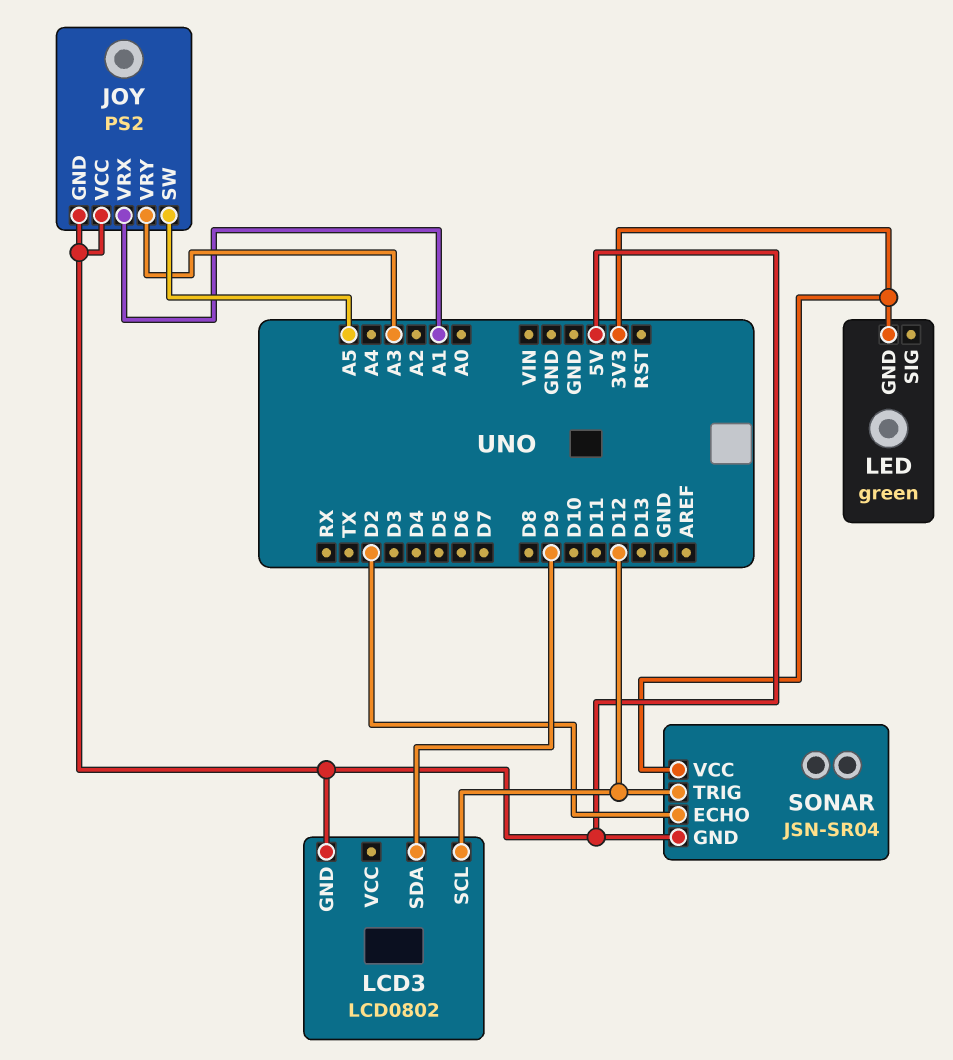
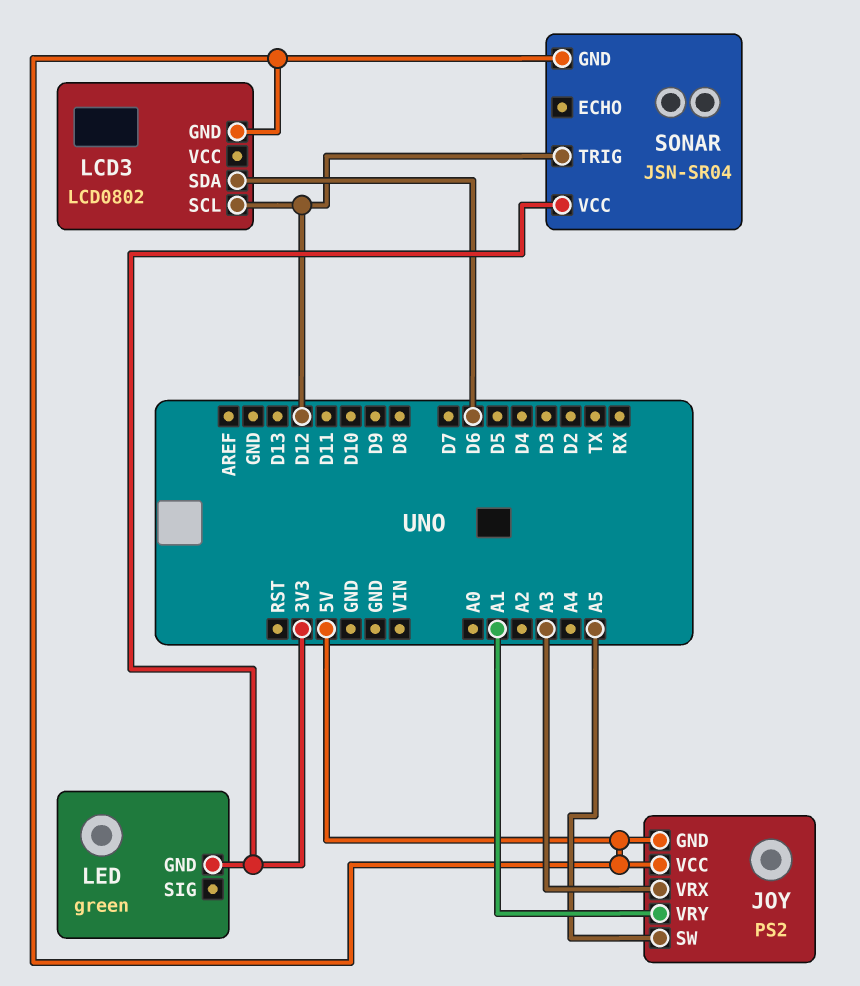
JOY pin VRX: A1 -> A3
JOY pin VRY: A3 -> A1
LCD3 pin SDA: D9 -> D6
SONAR pin ECHO: D2 -> none

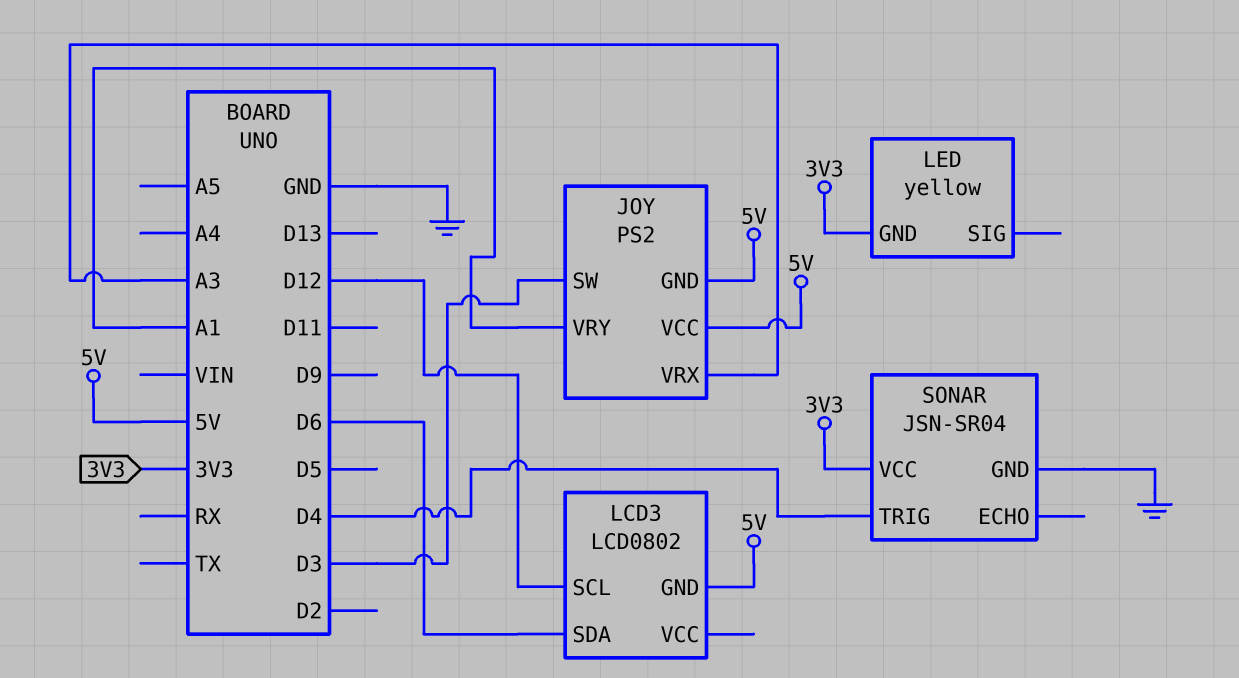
JOY pin SW: A5 -> D3
LED: green -> yellow
SONAR pin GND: 5V -> GND
SONAR pin TRIG: D12 -> D4

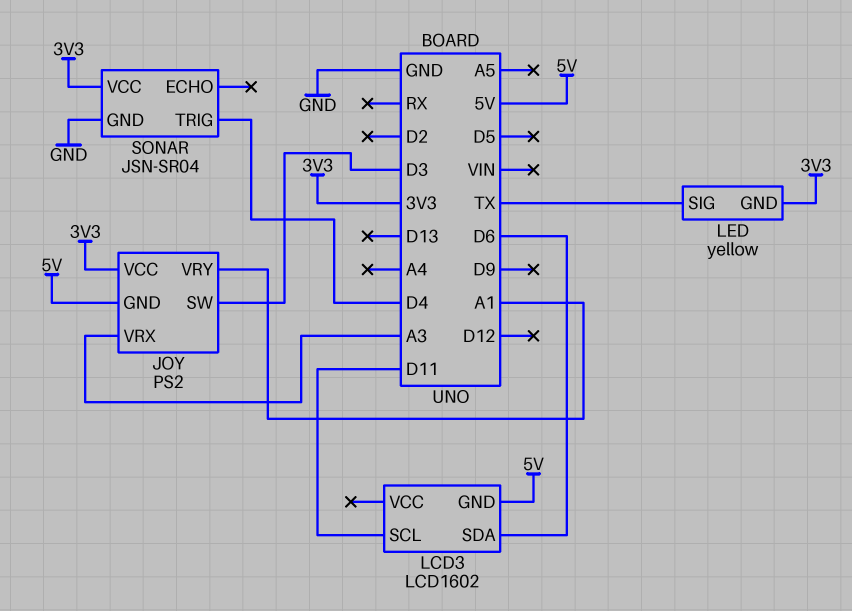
JOY pin VCC: 5V -> 3V3
LCD3: LCD0802 -> LCD1602
LCD3 pin SCL: D12 -> D11
LED pin SIG: none -> TX

